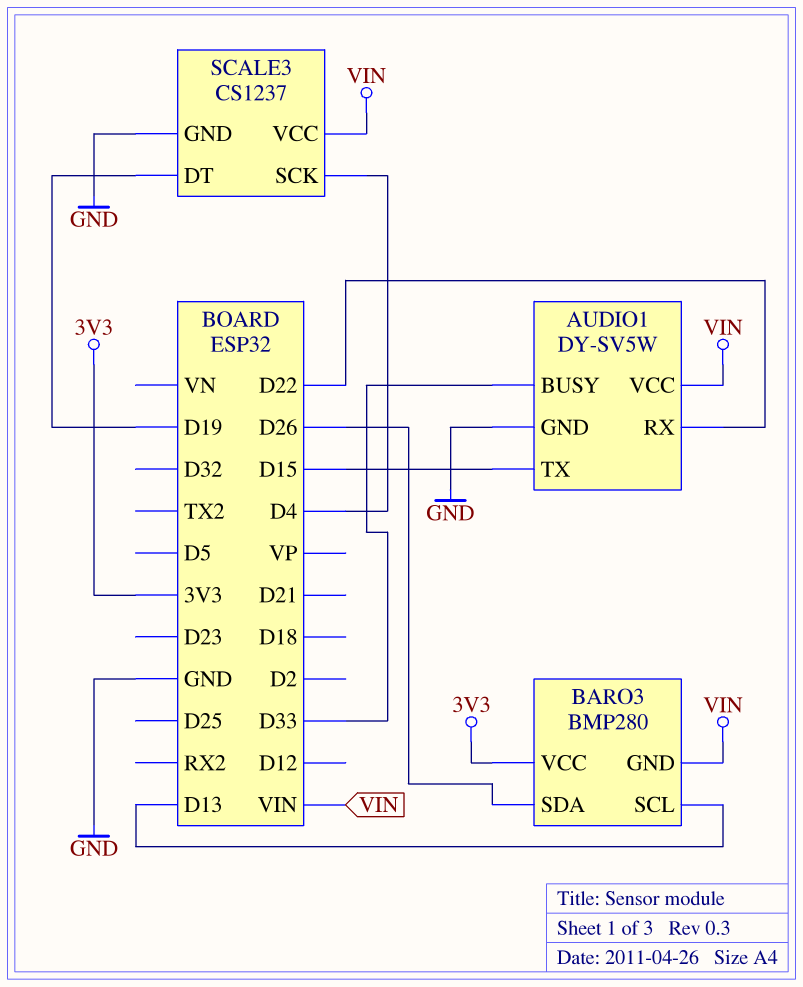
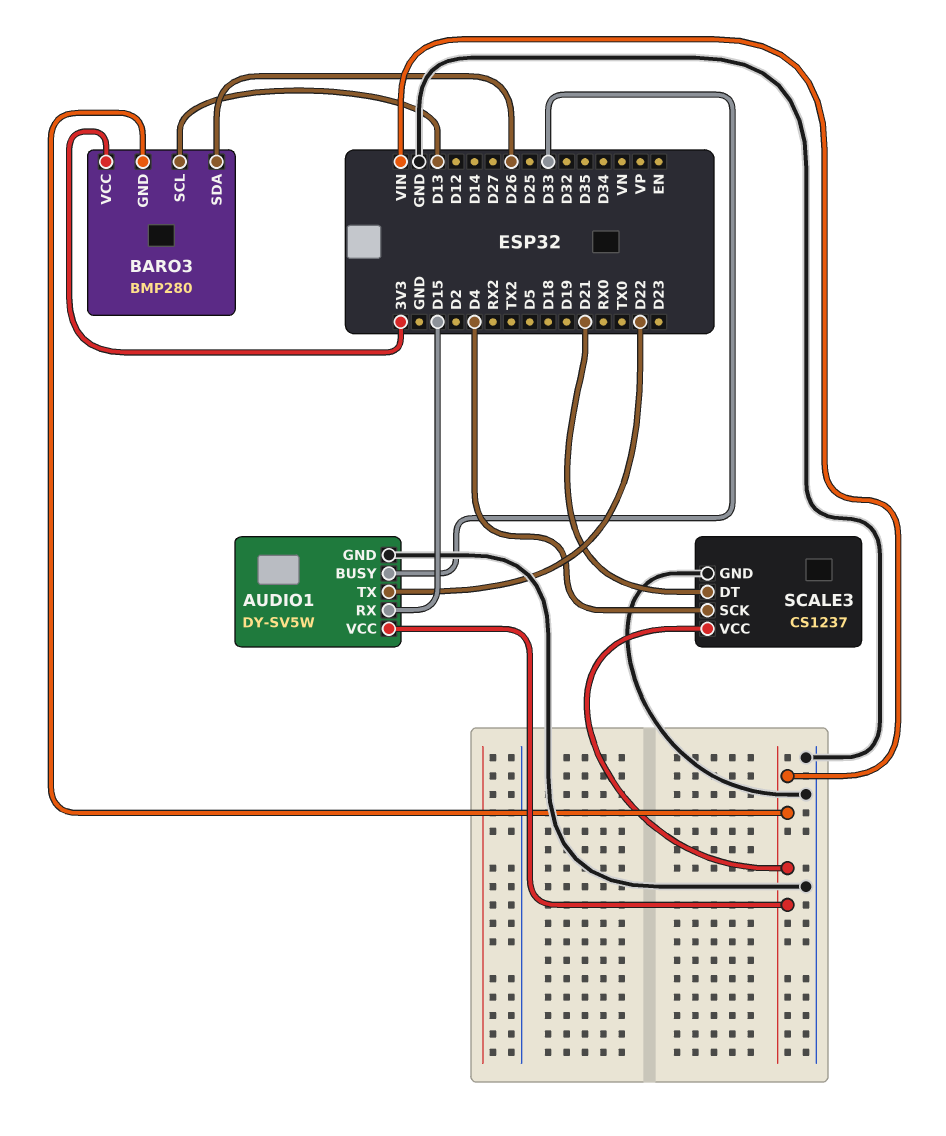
AUDIO1 pin RX: D22 -> D15
AUDIO1 pin TX: D15 -> D22
SCALE3 pin DT: D19 -> D21

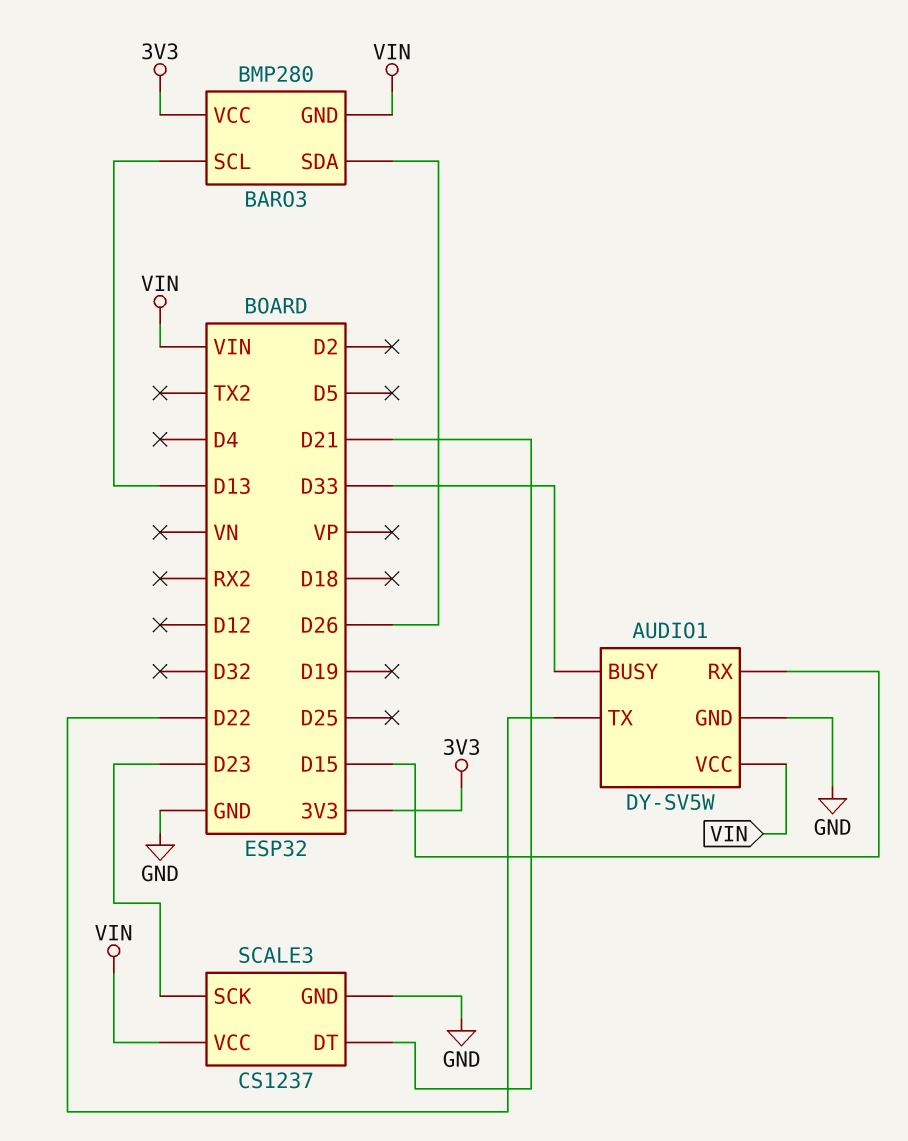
SCALE3 pin SCK: D4 -> D23

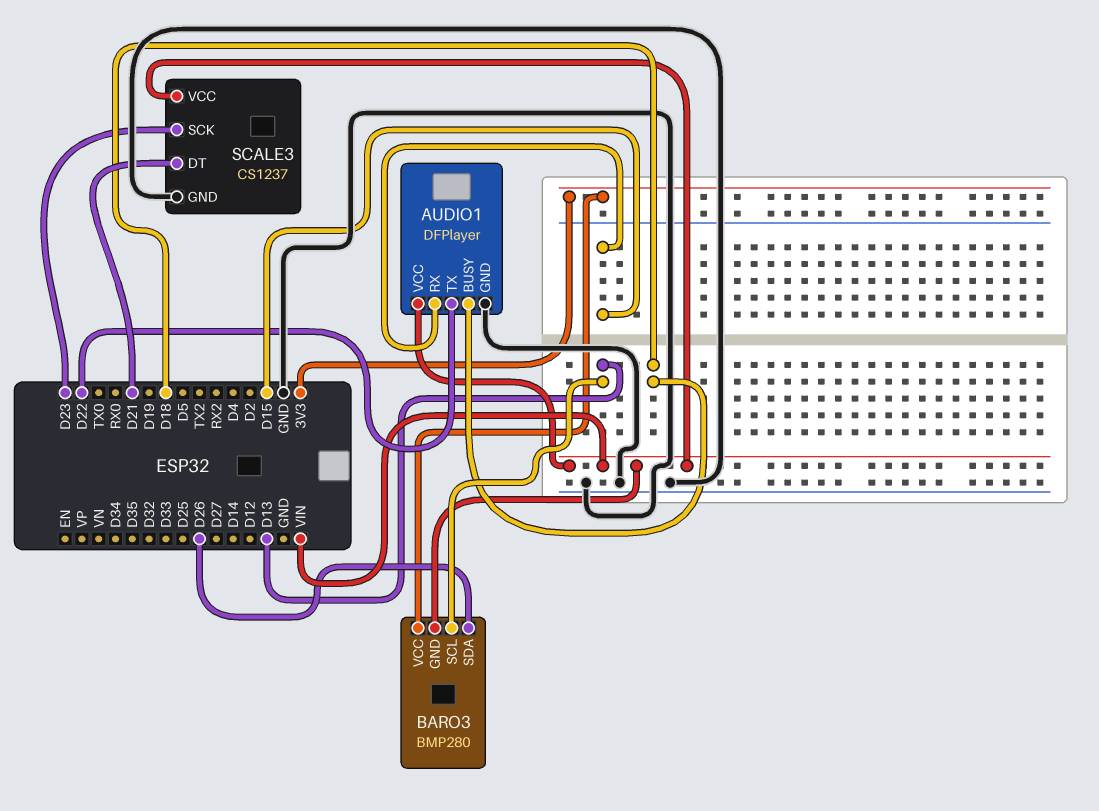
AUDIO1: DY-SV5W -> DFPlayer
AUDIO1 pin BUSY: D33 -> D18

